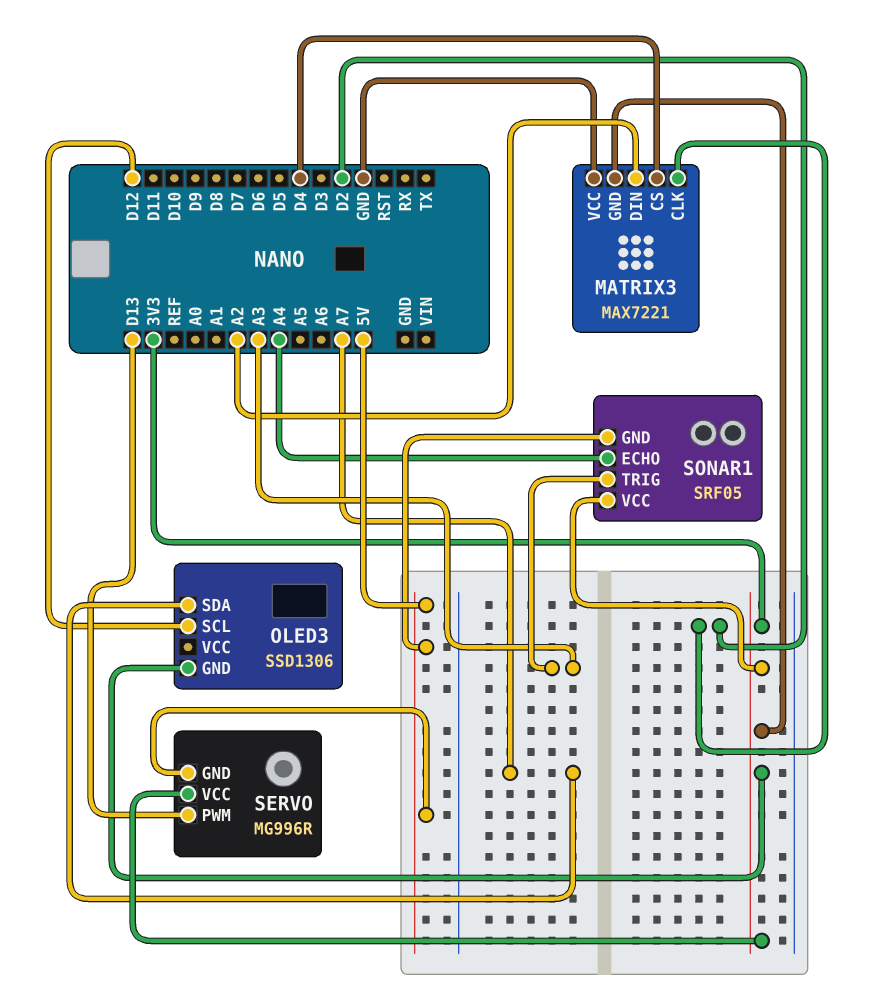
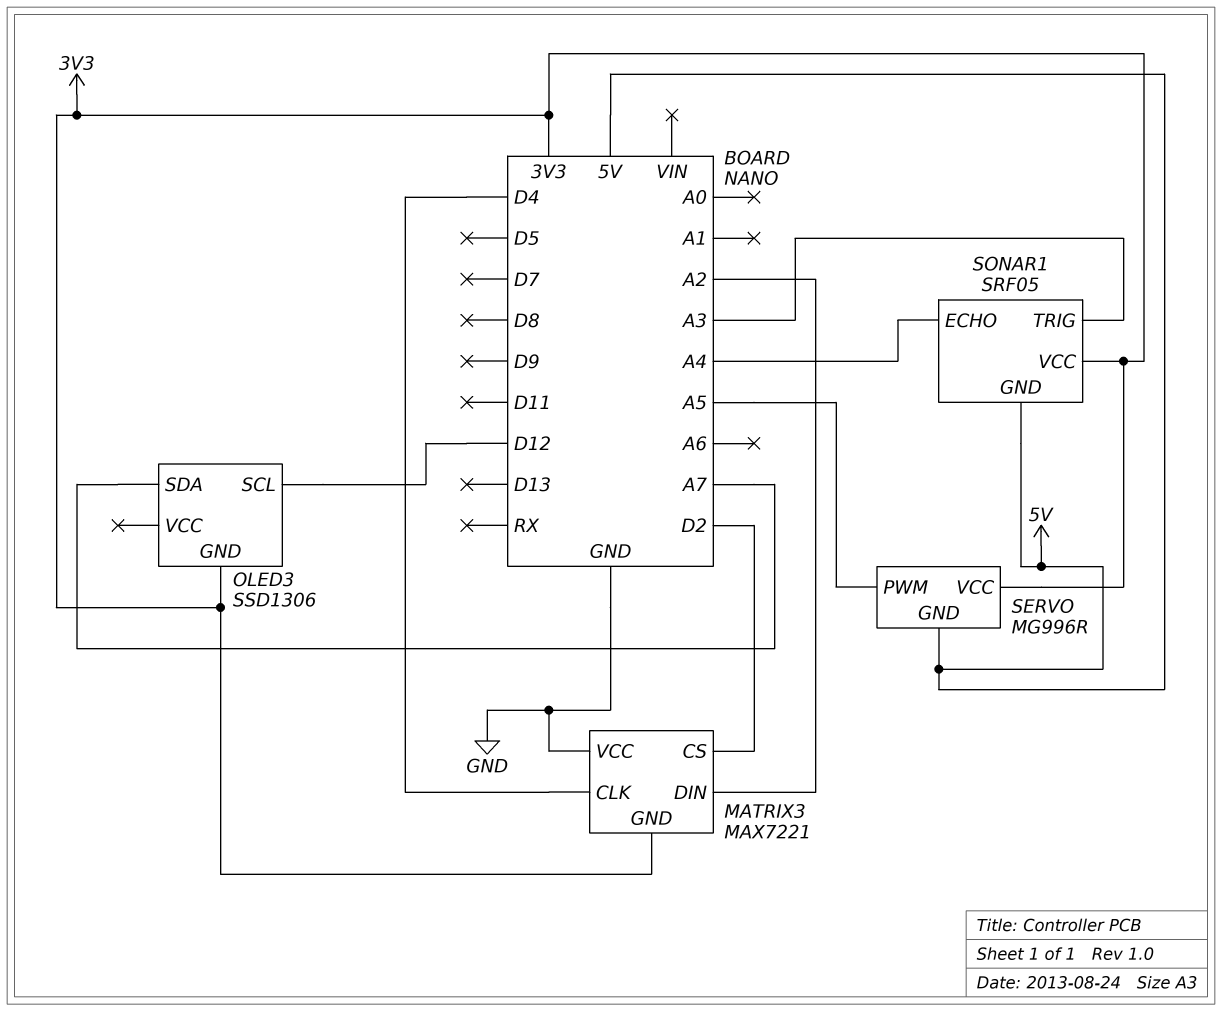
MATRIX3 pin CLK: D2 -> D4
MATRIX3 pin CS: D4 -> D2
SERVO pin PWM: D13 -> A5

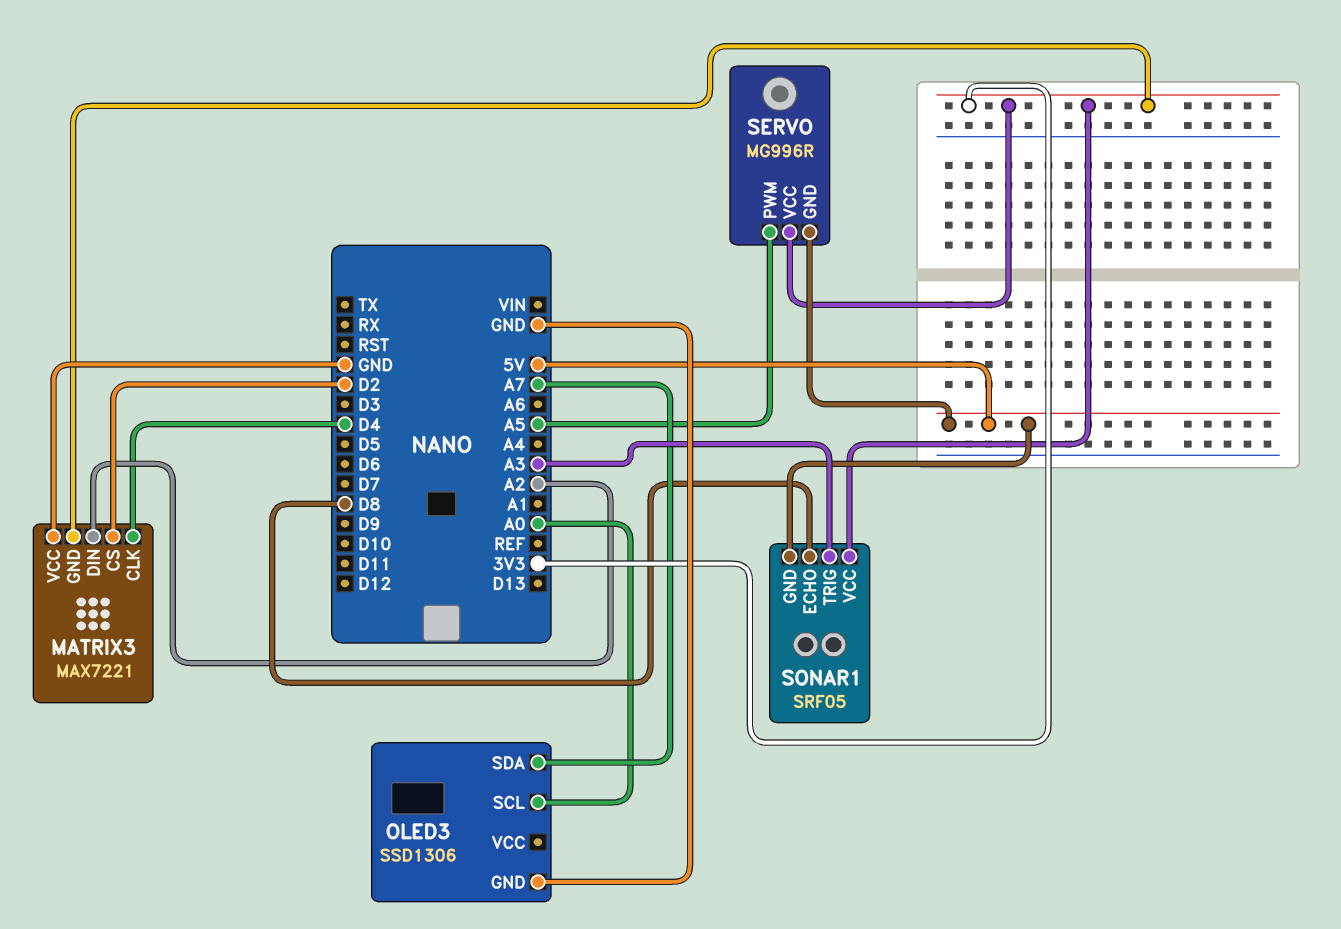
OLED3 pin GND: 3V3 -> GND
OLED3 pin SCL: D12 -> A0
SONAR1 pin ECHO: A4 -> D8

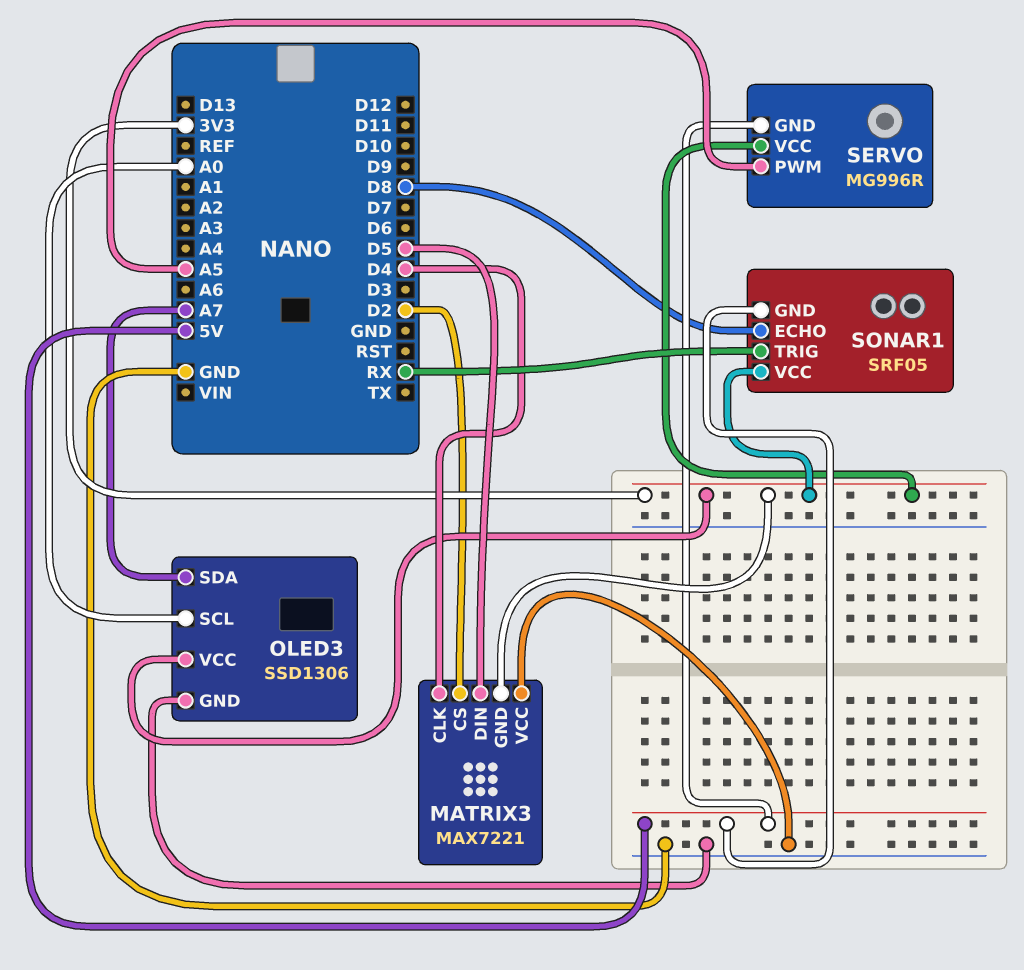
MATRIX3 pin DIN: A2 -> D5
OLED3 pin VCC: none -> 3V3
SONAR1 pin TRIG: A3 -> RX

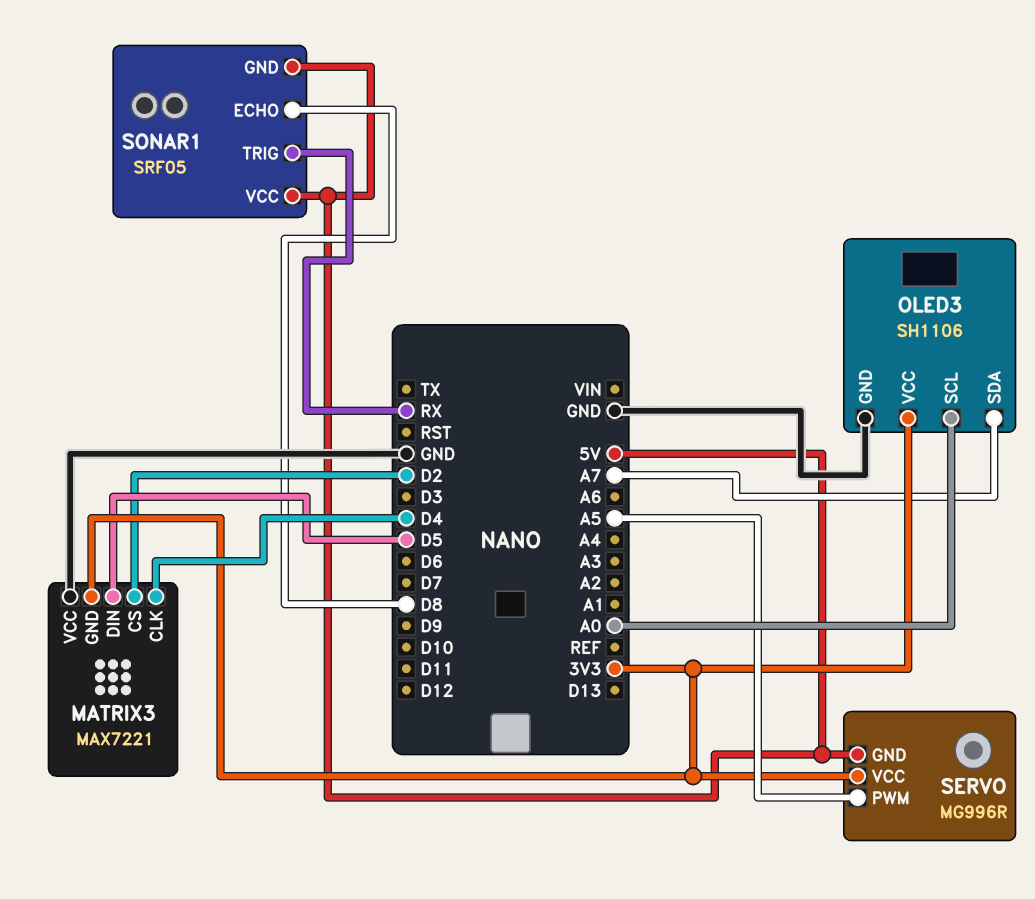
OLED3: SSD1306 -> SH1106
SONAR1 pin VCC: 3V3 -> 5V

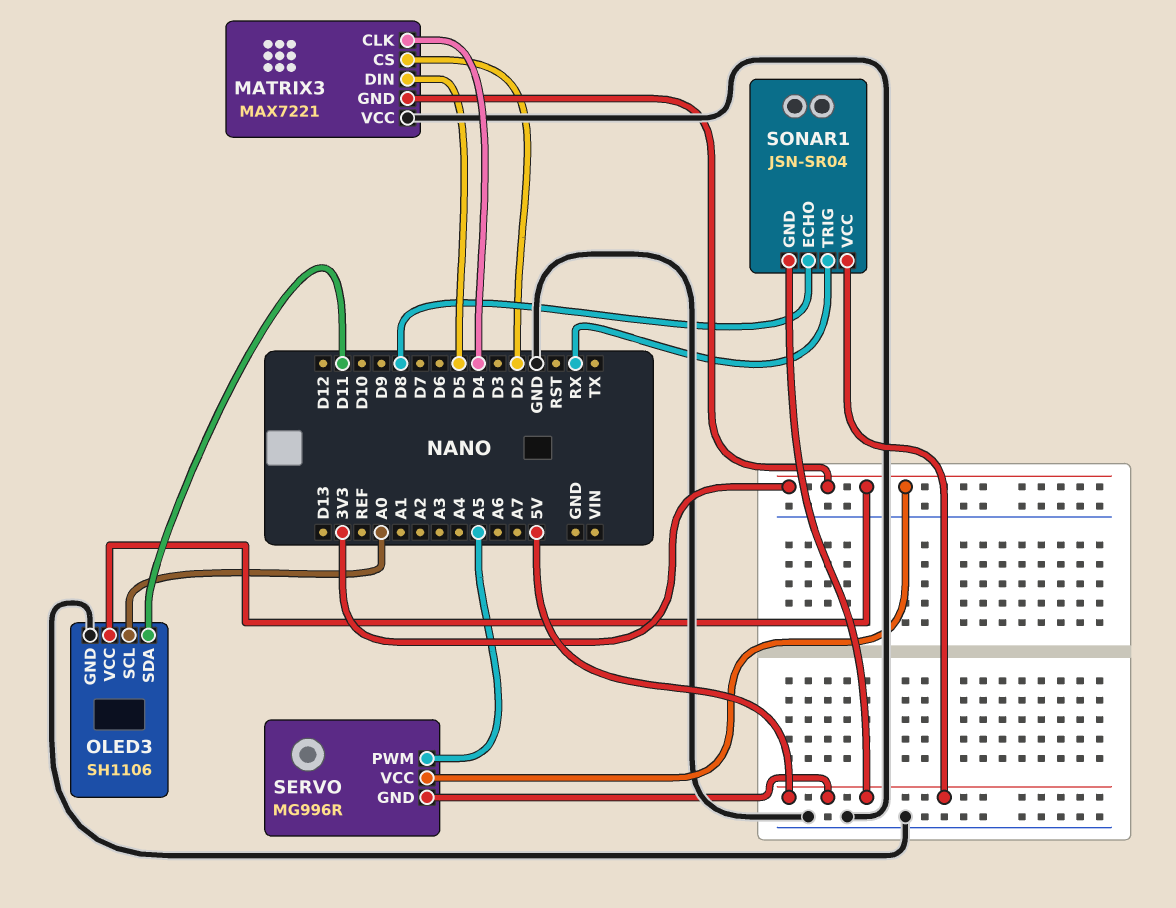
OLED3 pin SDA: A7 -> D11
SONAR1: SRF05 -> JSN-SR04

